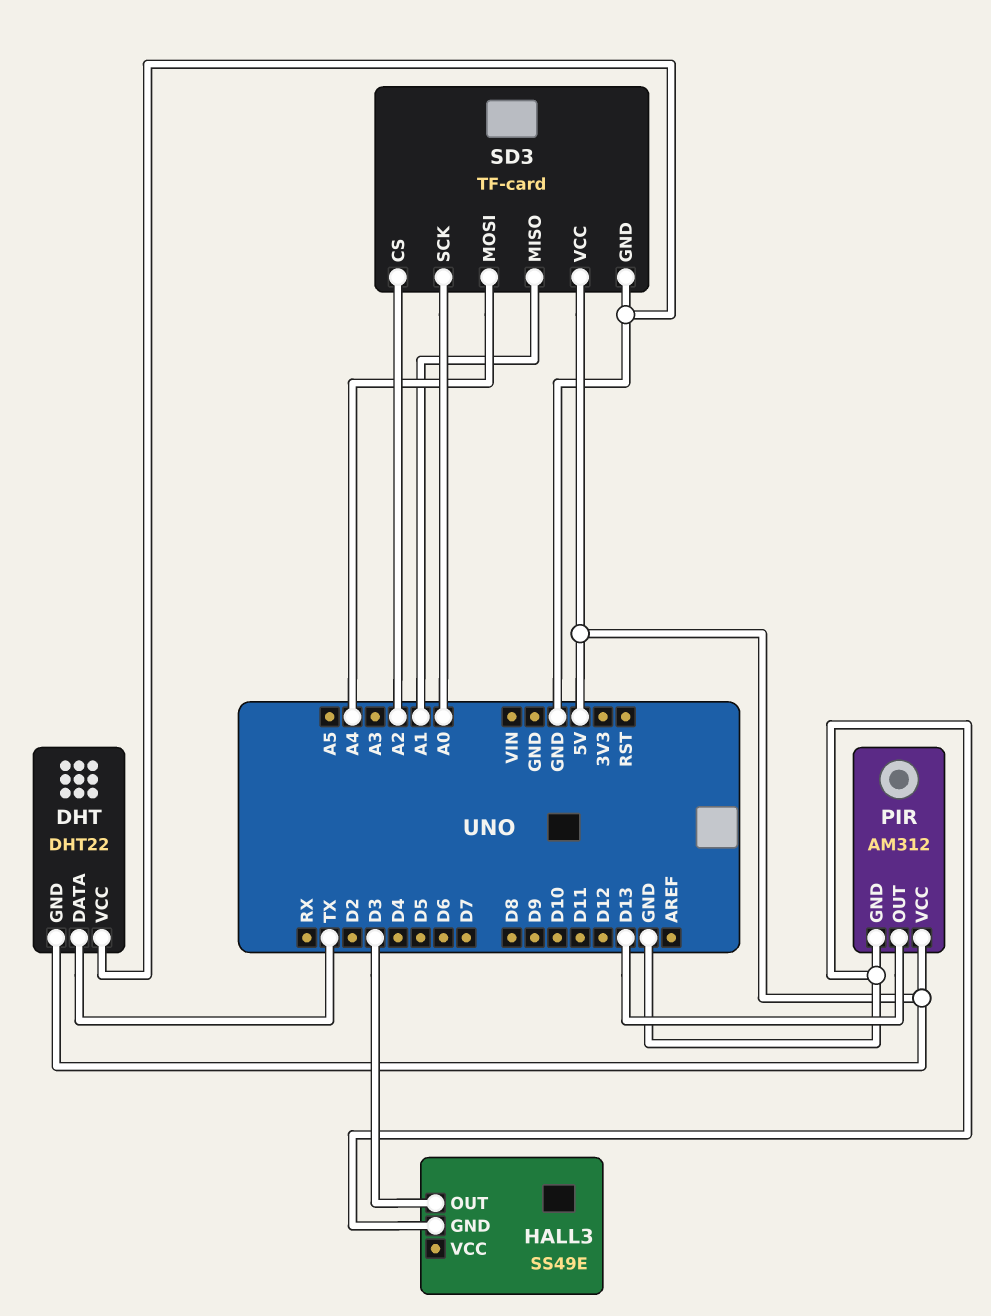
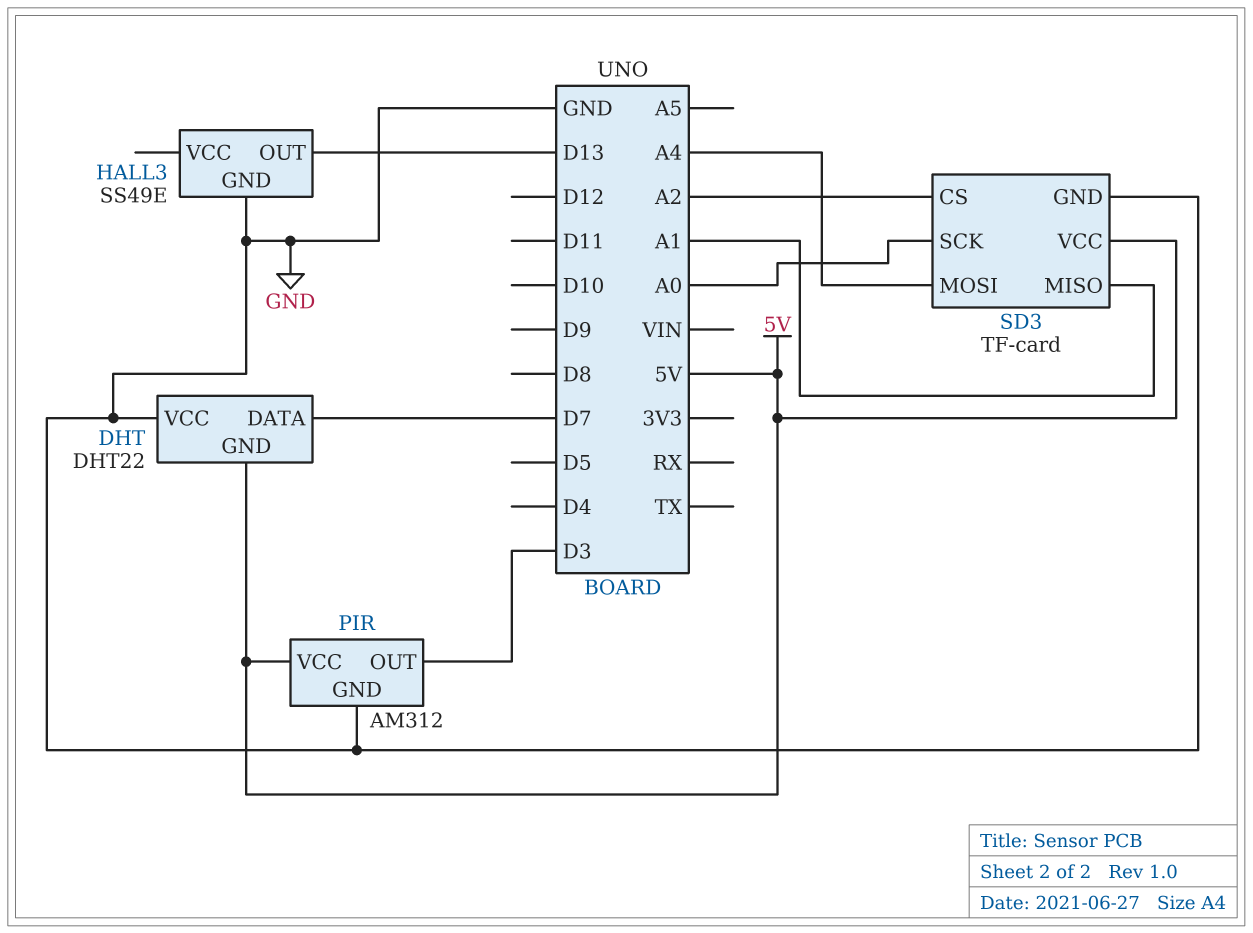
DHT pin DATA: TX -> D7
HALL3 pin OUT: D3 -> D13
PIR pin OUT: D13 -> D3

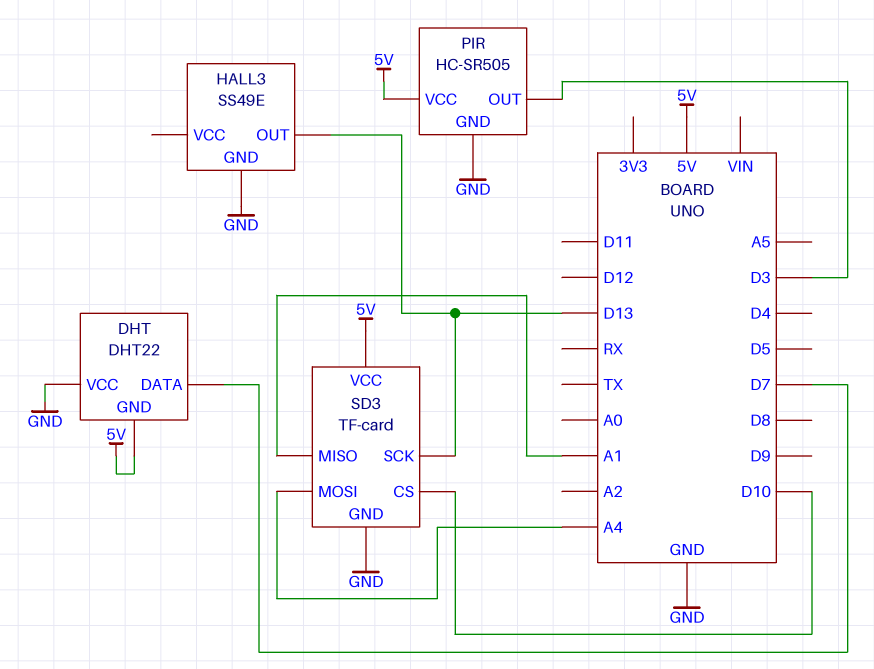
PIR: AM312 -> HC-SR505
SD3 pin CS: A2 -> D10
SD3 pin SCK: A0 -> D13

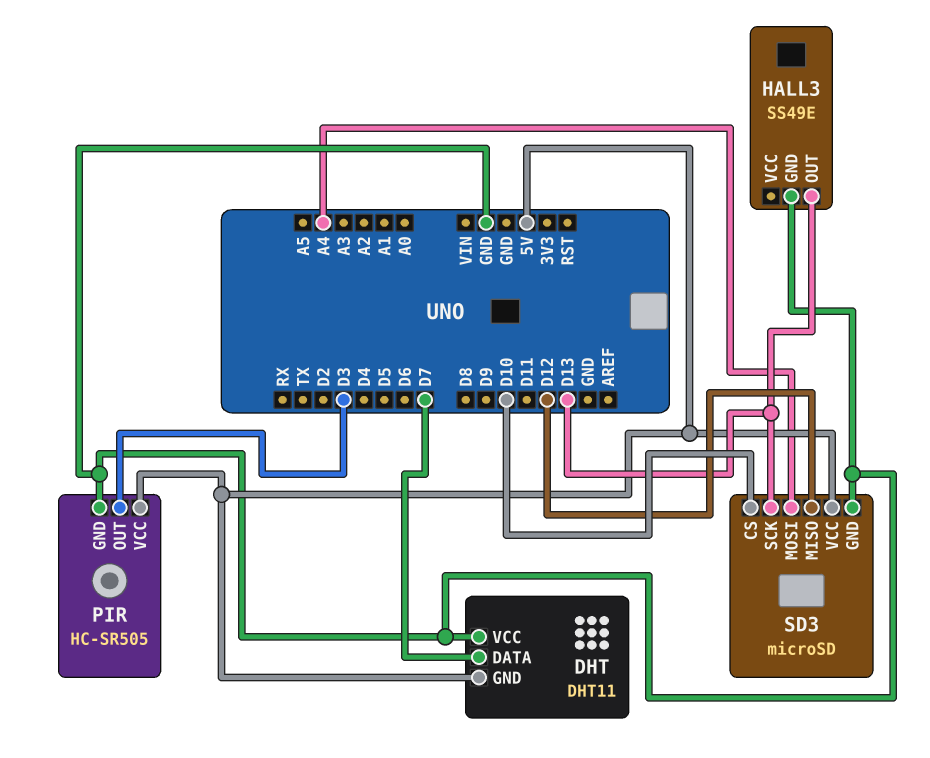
DHT: DHT22 -> DHT11
SD3: TF-card -> microSD
SD3 pin MISO: A1 -> D12

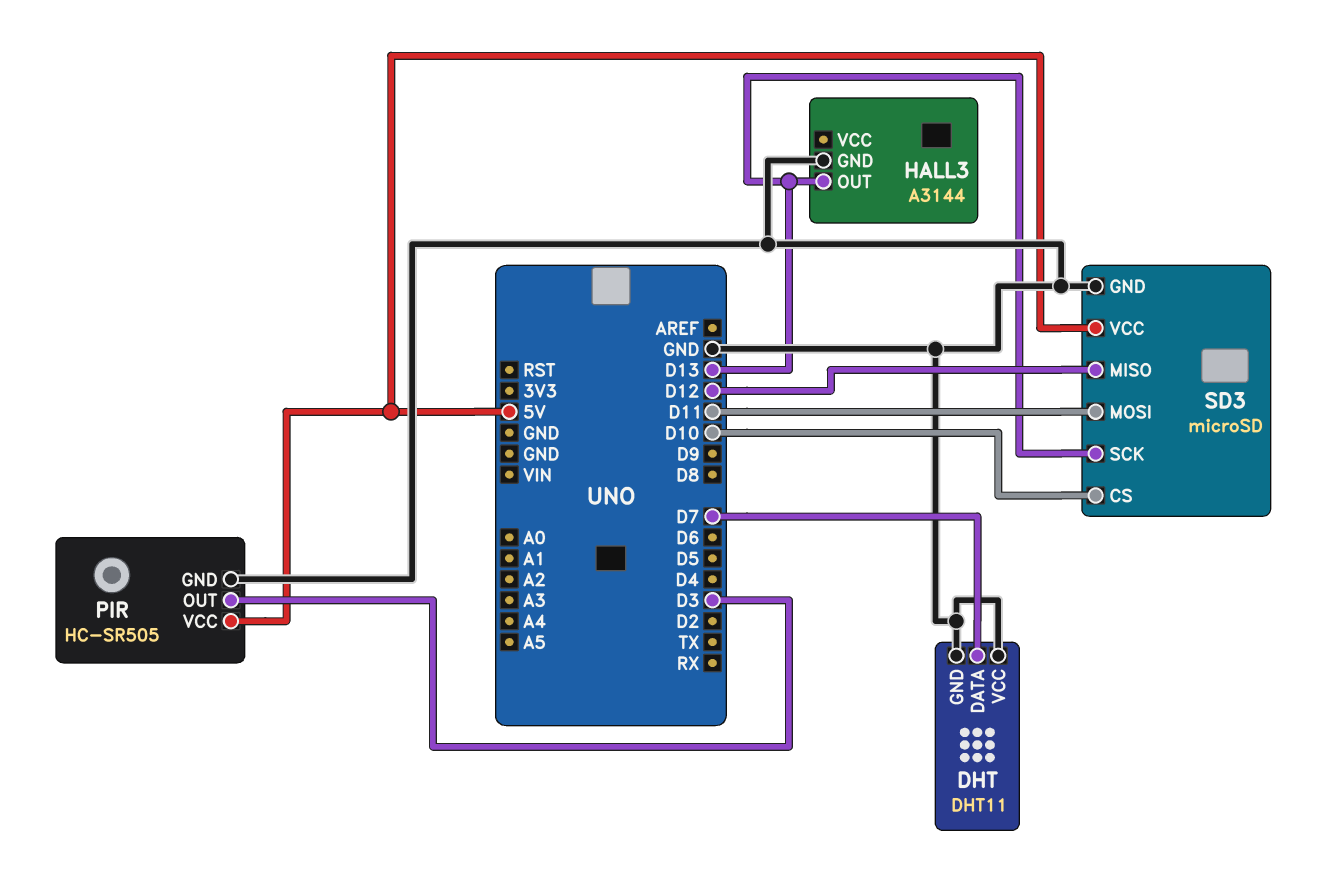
DHT pin GND: 5V -> GND
HALL3: SS49E -> A3144
SD3 pin MOSI: A4 -> D11

